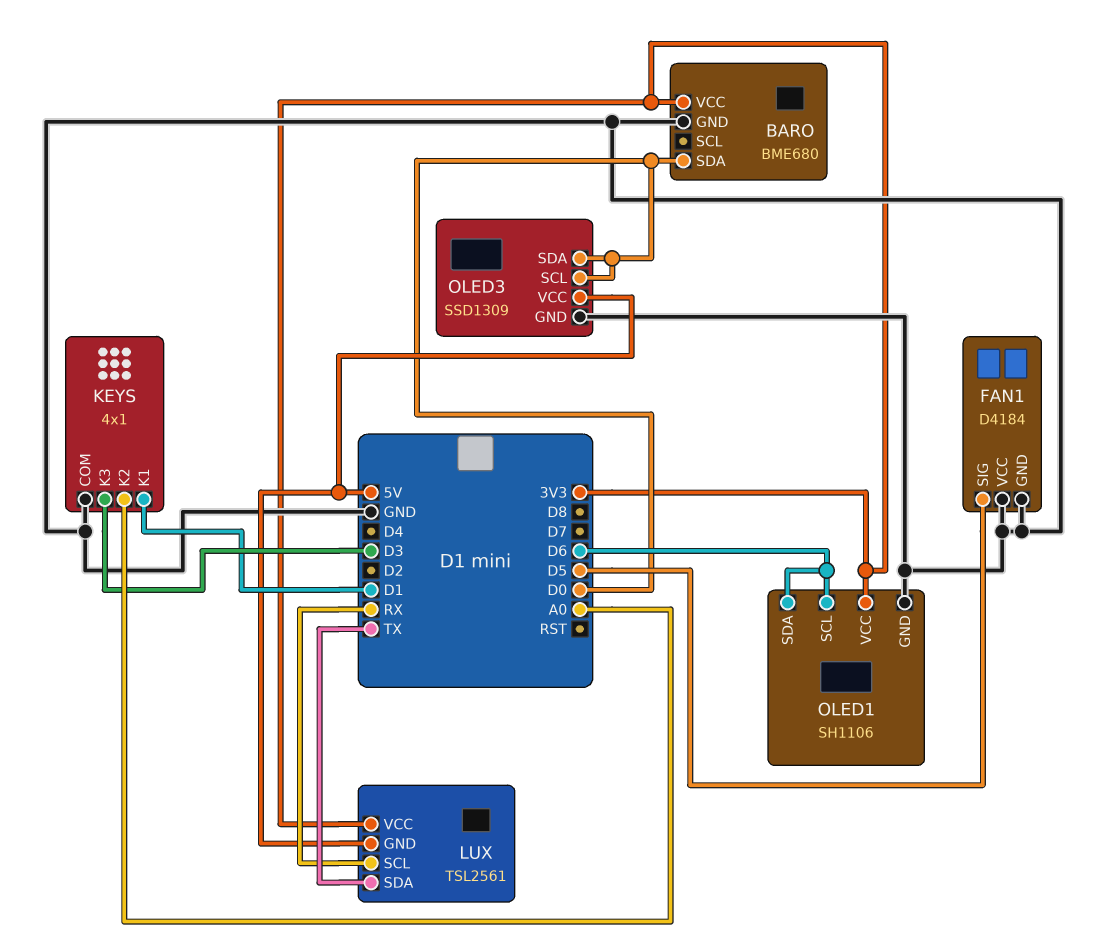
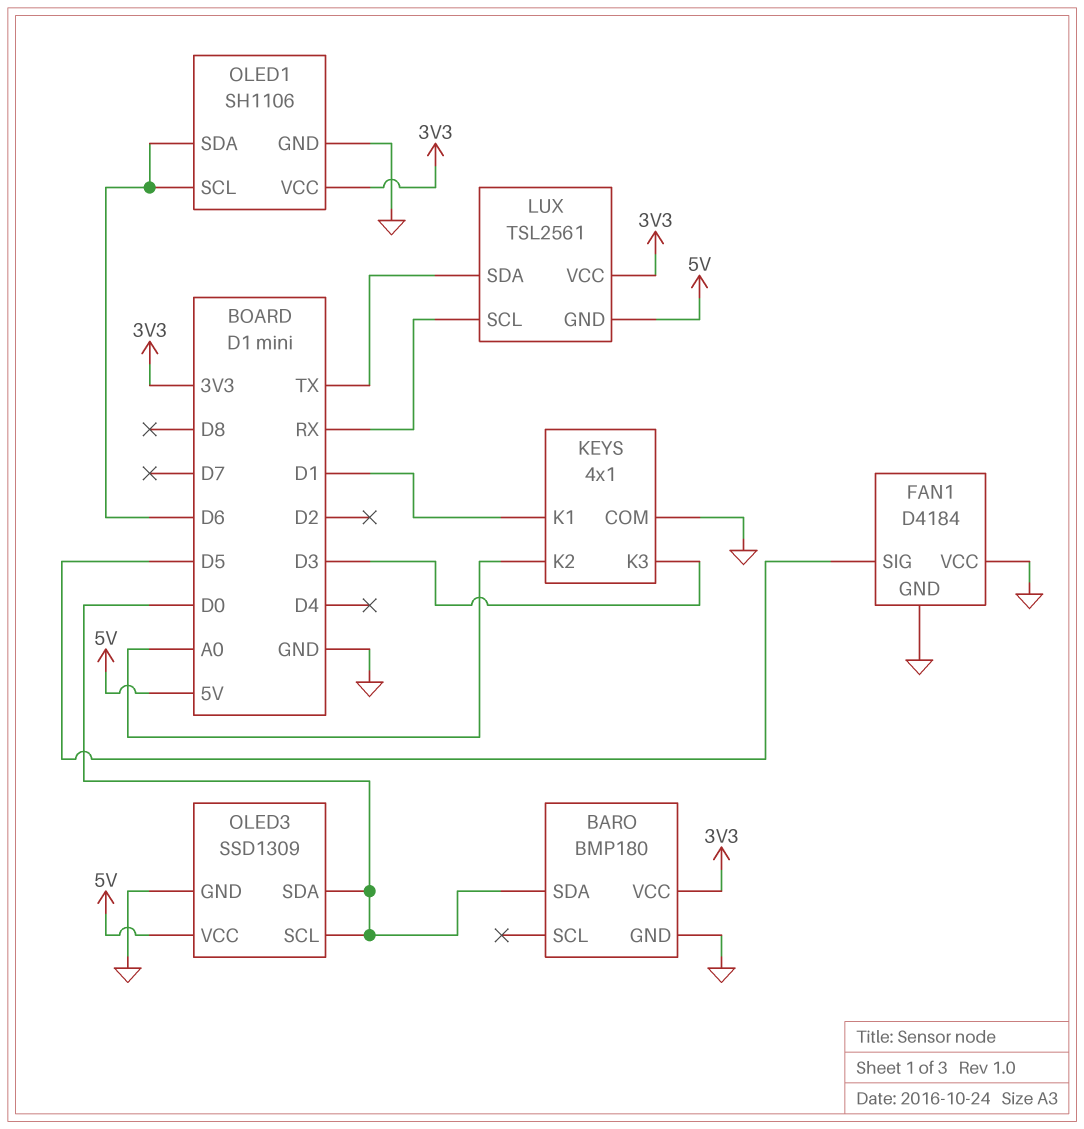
BARO: BME680 -> BMP180

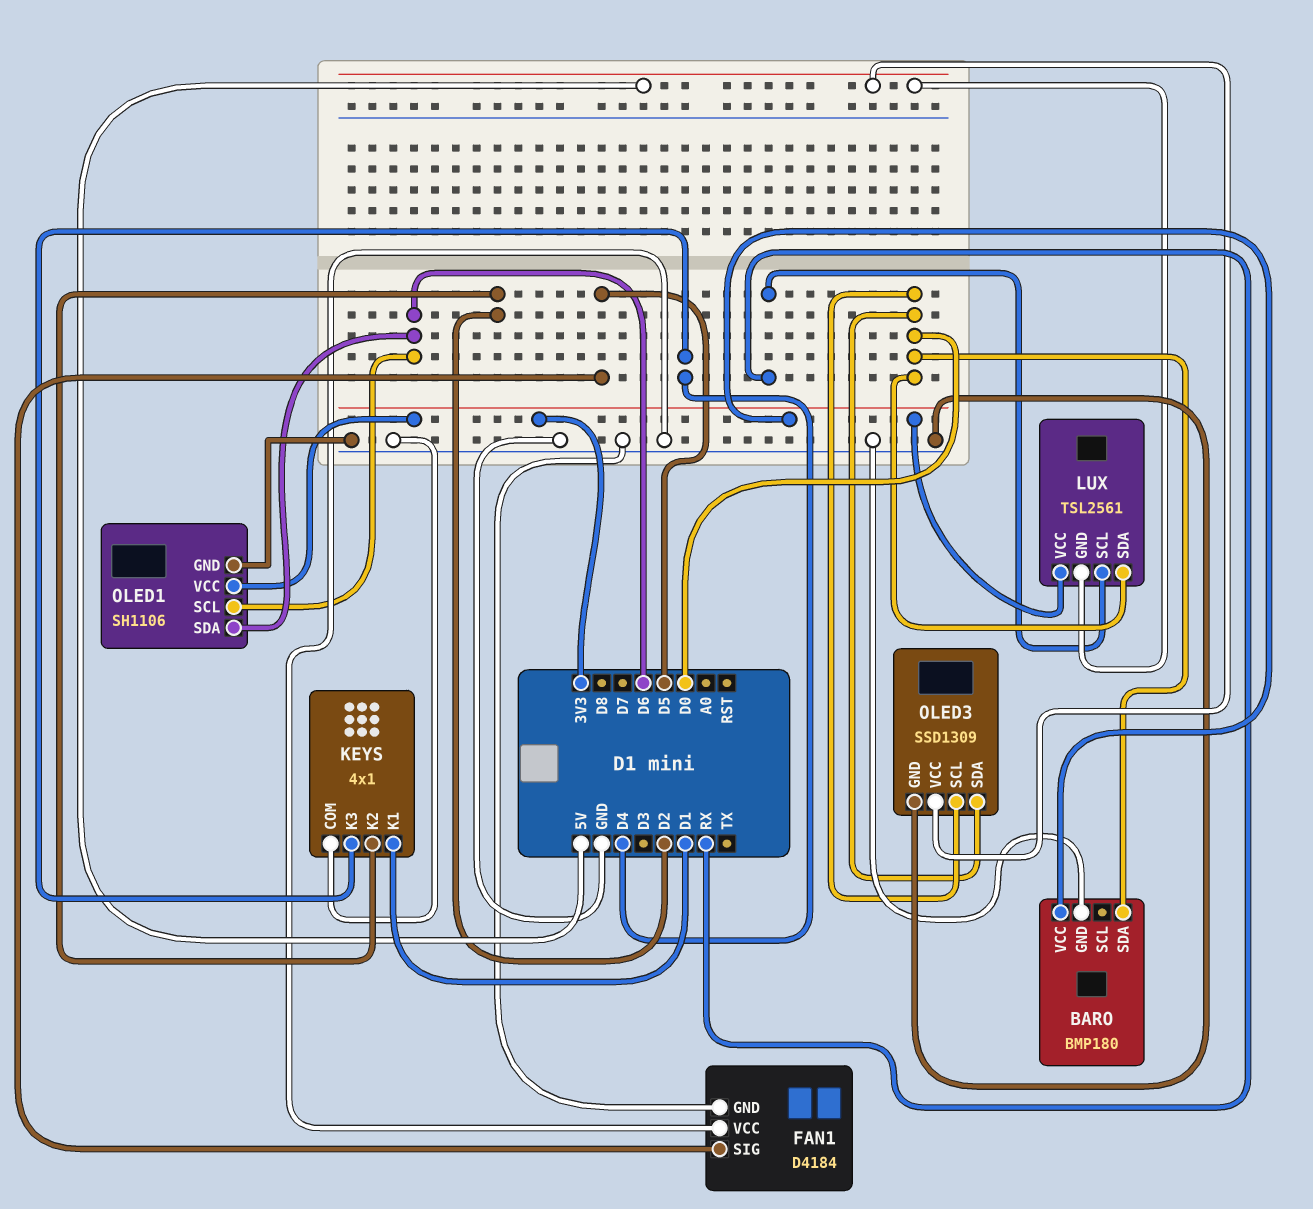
KEYS pin K2: A0 -> D2
KEYS pin K3: D3 -> D4
LUX pin SDA: TX -> D0

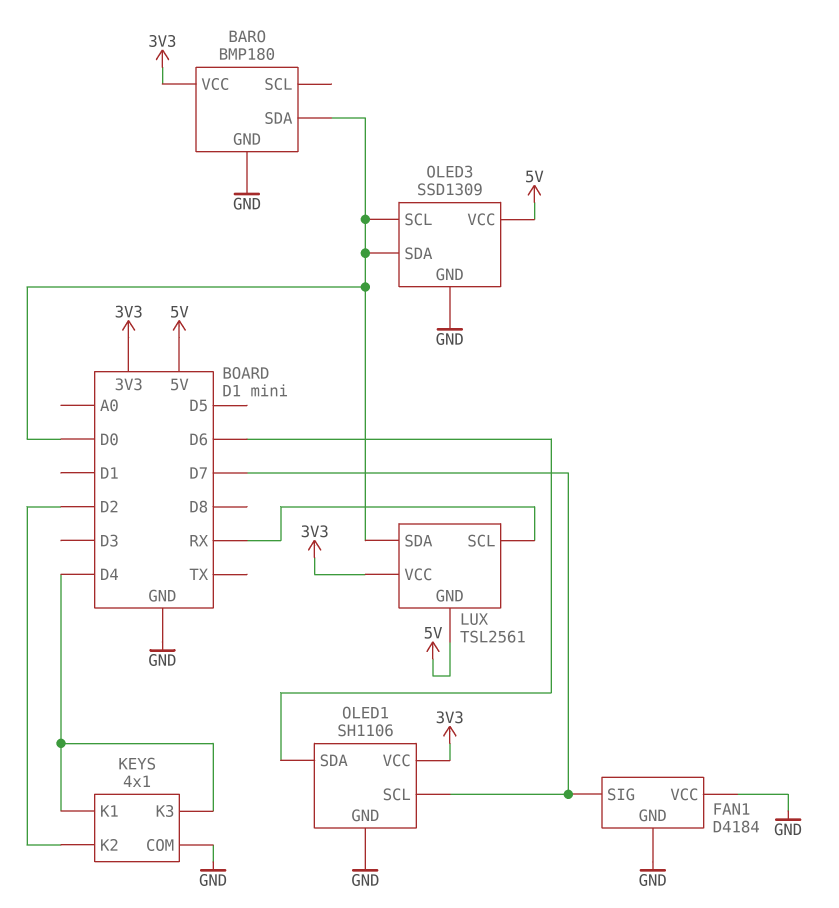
FAN1 pin SIG: D5 -> D7
KEYS pin K1: D1 -> D4
OLED1 pin SCL: D6 -> D7

